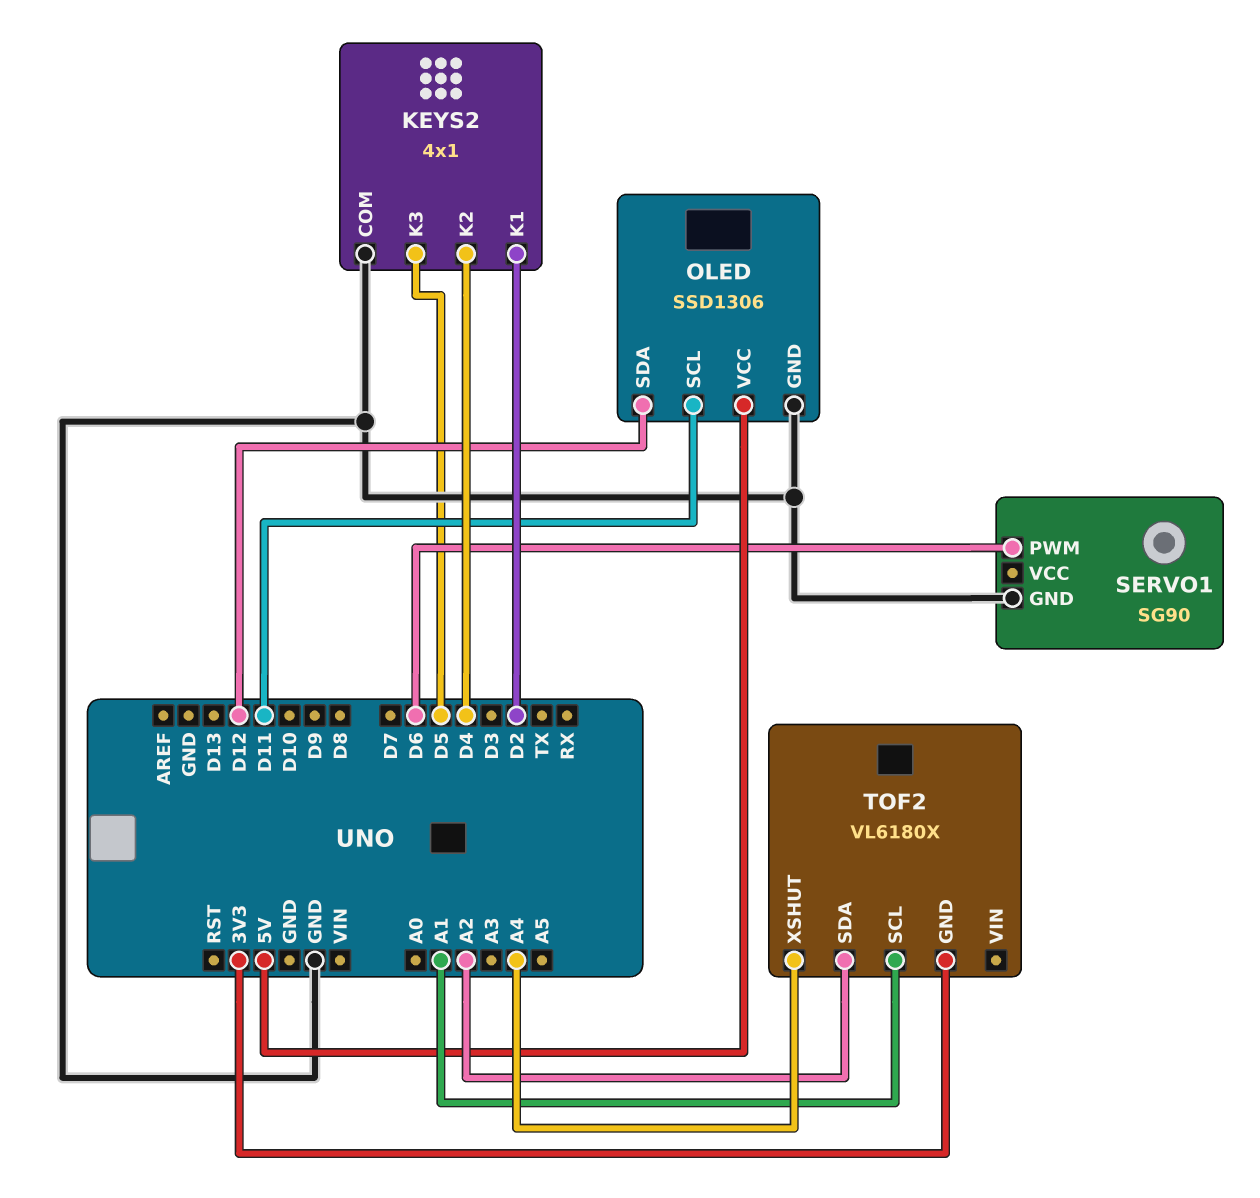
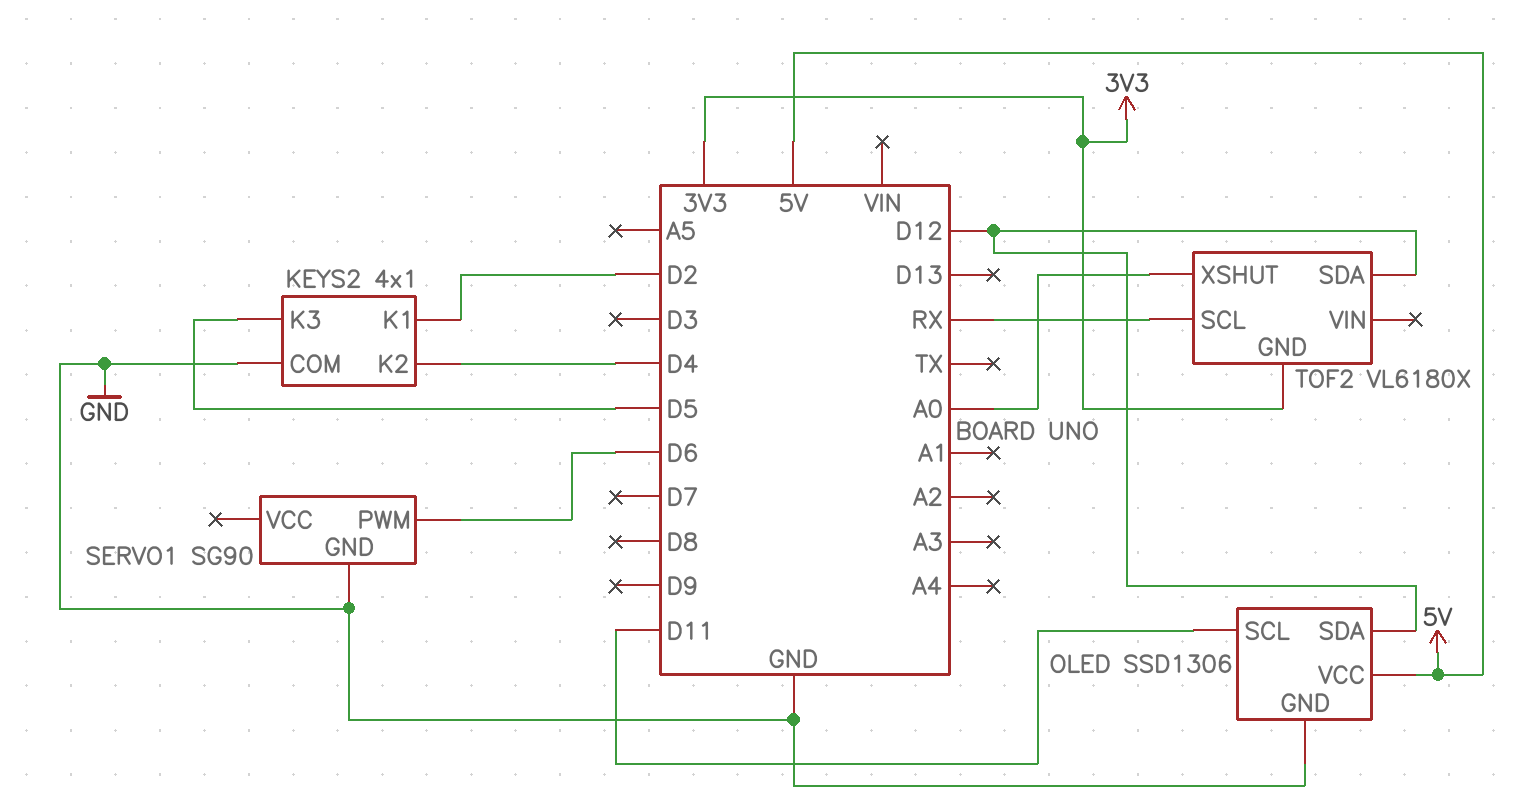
TOF2 pin SCL: A1 -> RX
TOF2 pin SDA: A2 -> D12
TOF2 pin XSHUT: A4 -> A0

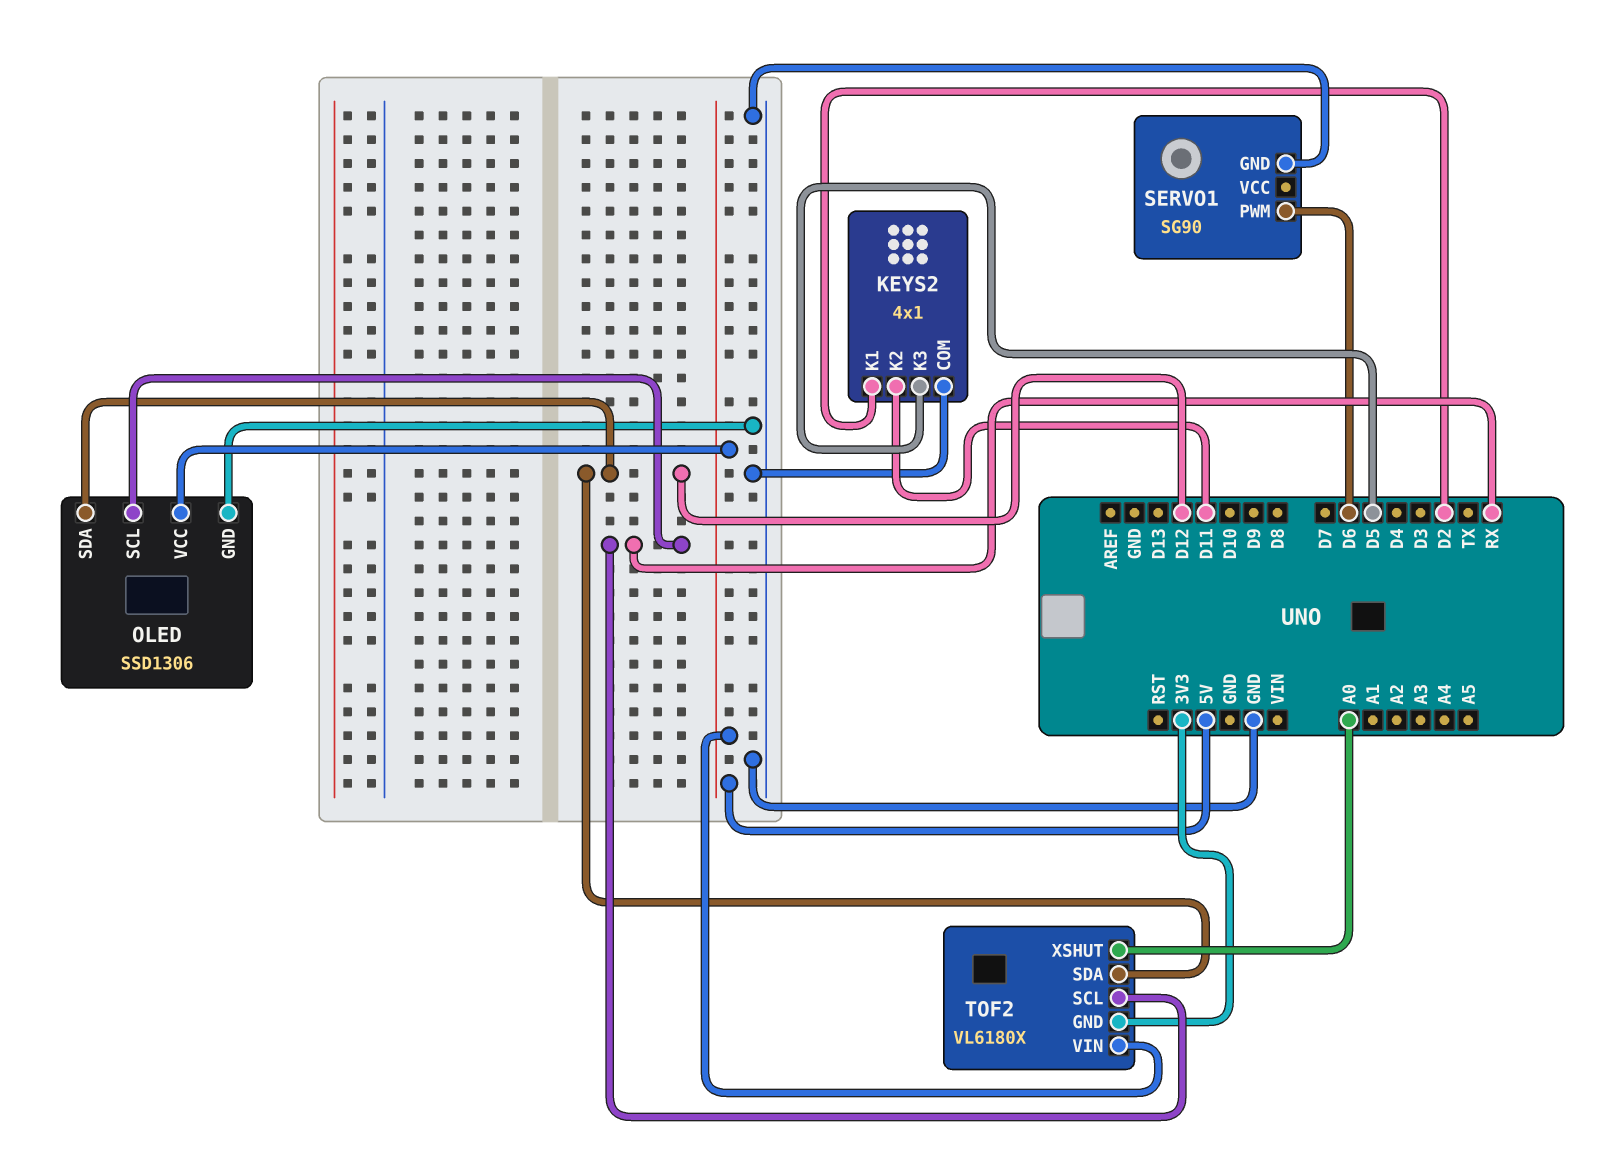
KEYS2 pin K2: D4 -> D11
OLED pin SCL: D11 -> RX
TOF2 pin VIN: none -> 5V

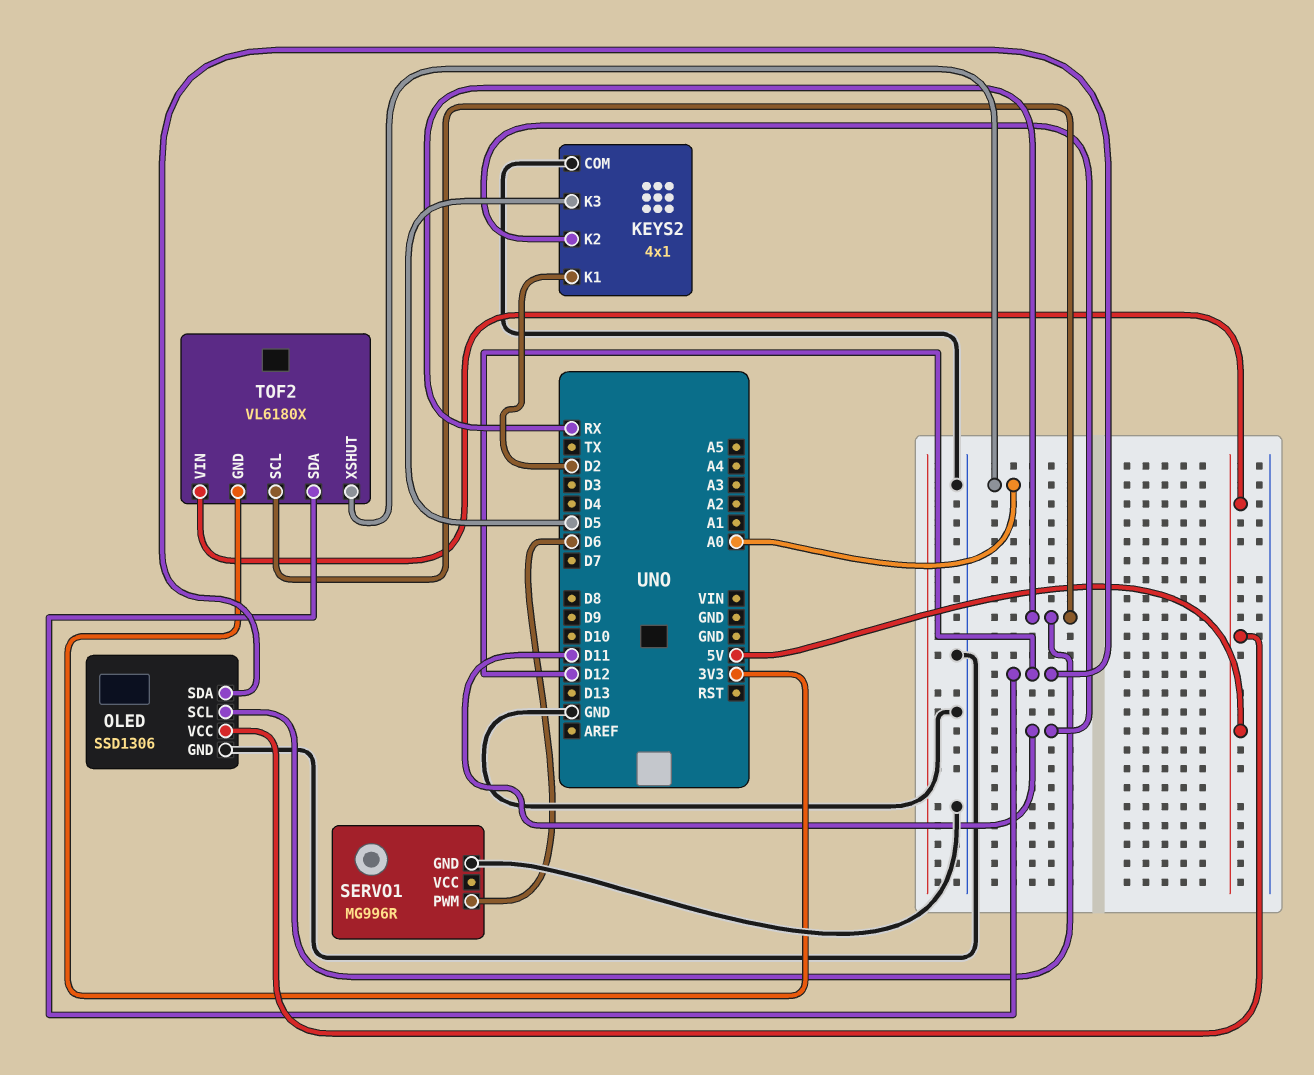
SERVO1: SG90 -> MG996R

